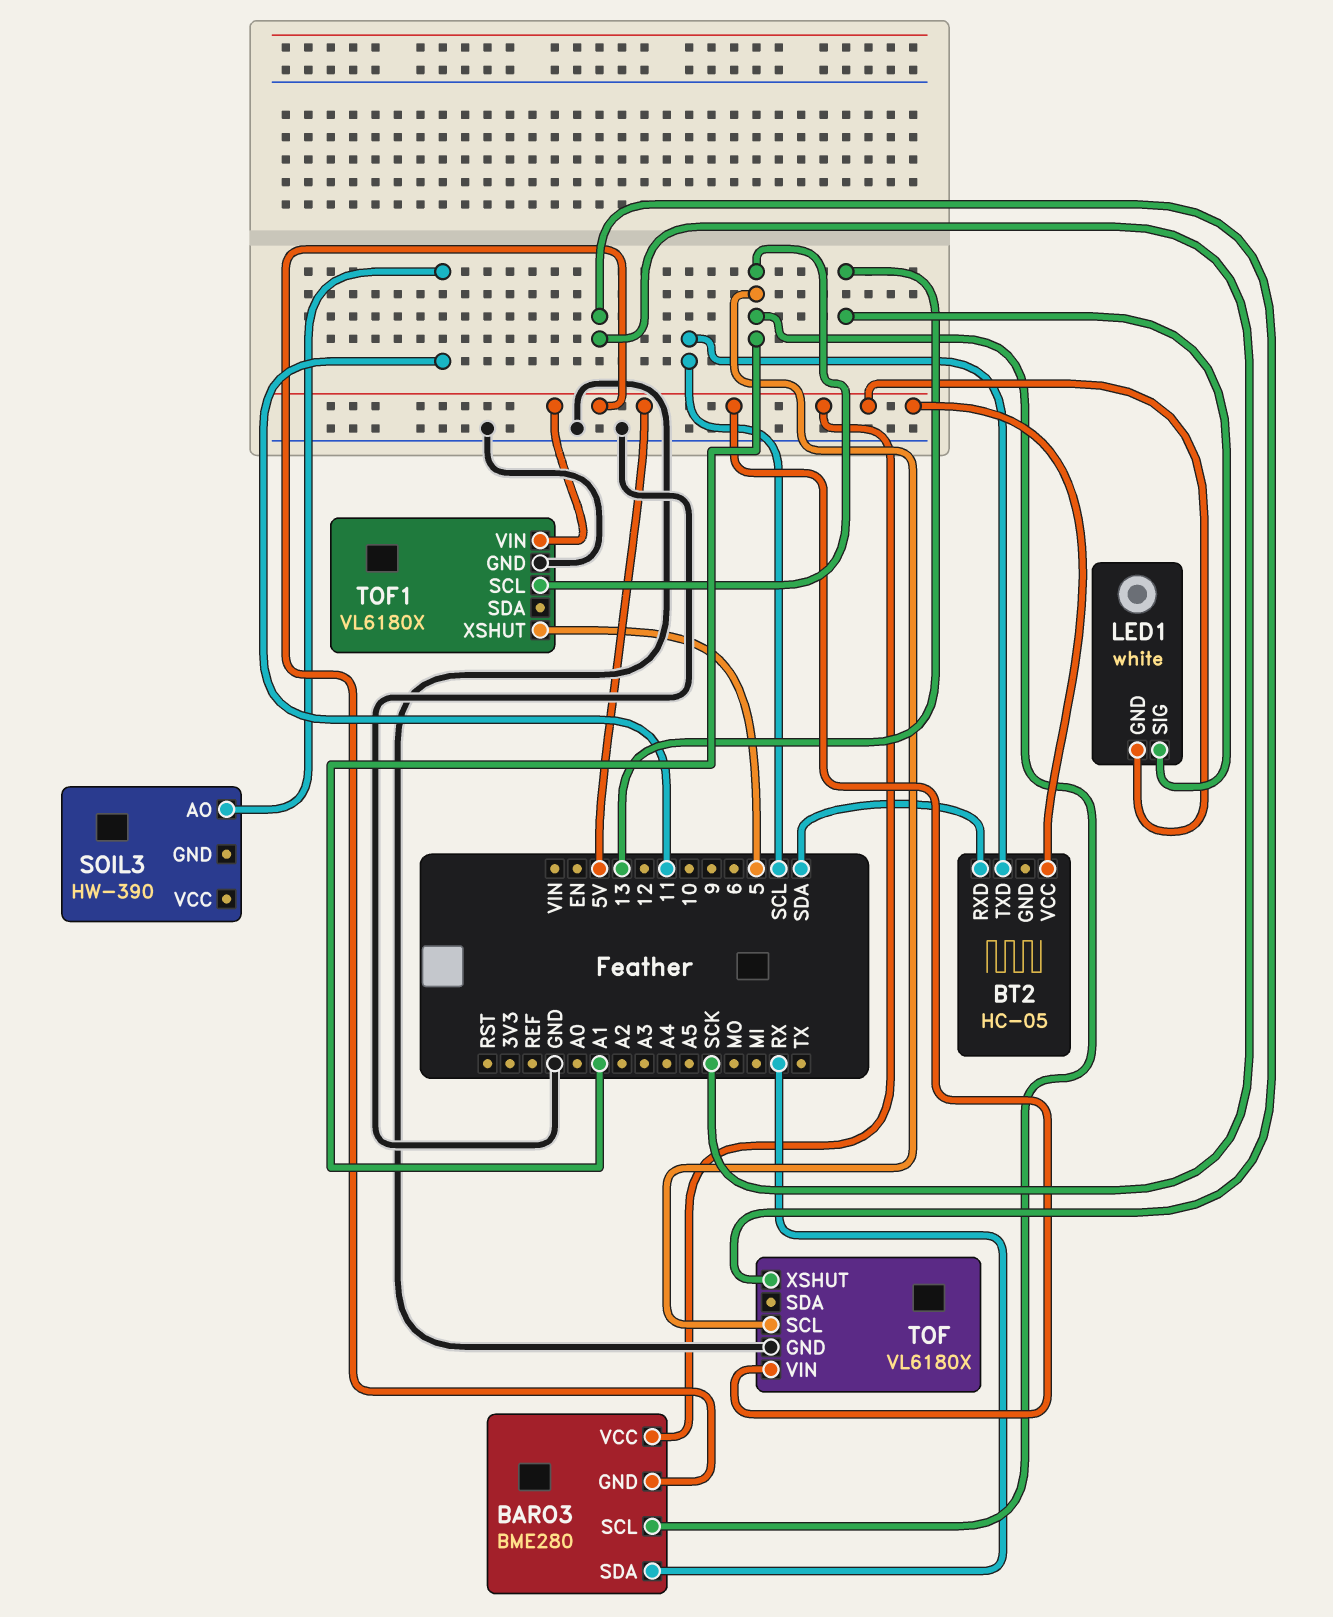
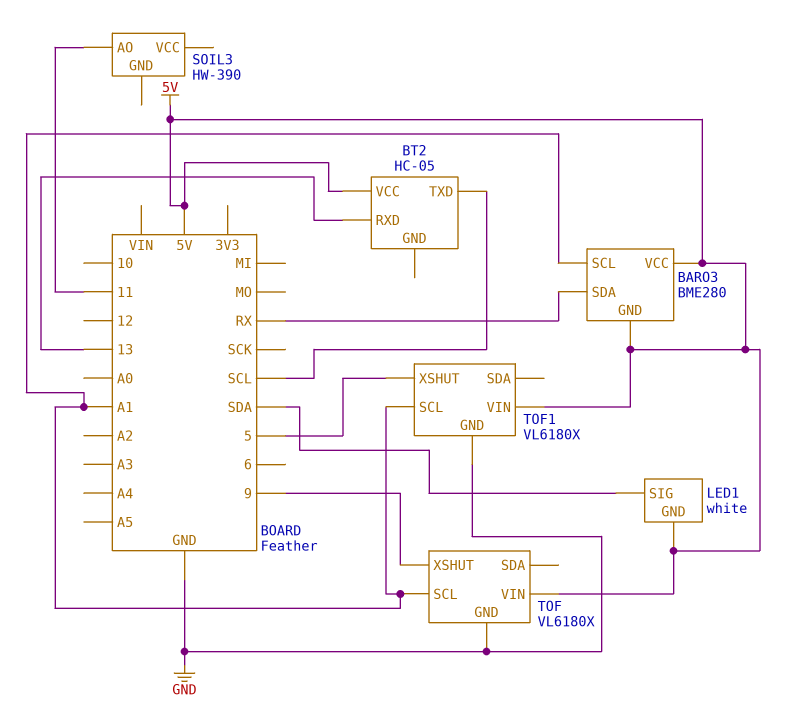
BT2 pin RXD: SDA -> 13
LED1 pin SIG: 13 -> SDA
TOF pin XSHUT: SCK -> 9

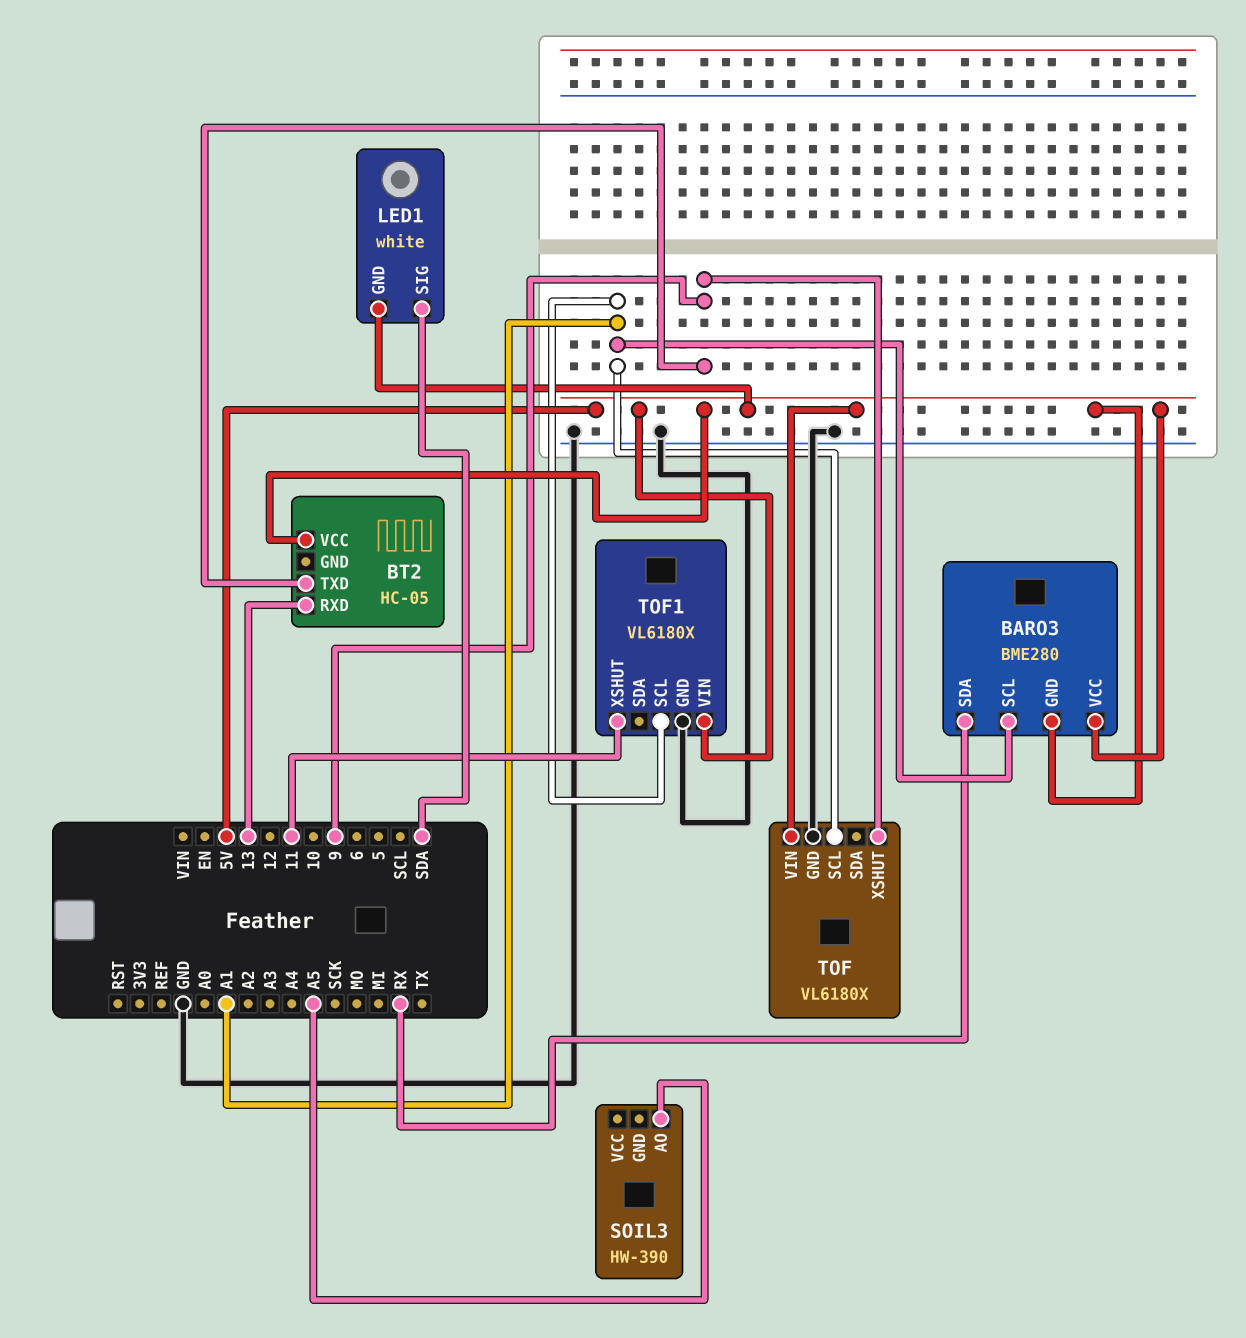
BT2 pin TXD: SCL -> 9
SOIL3 pin AO: 11 -> A5
TOF1 pin XSHUT: 5 -> 11

